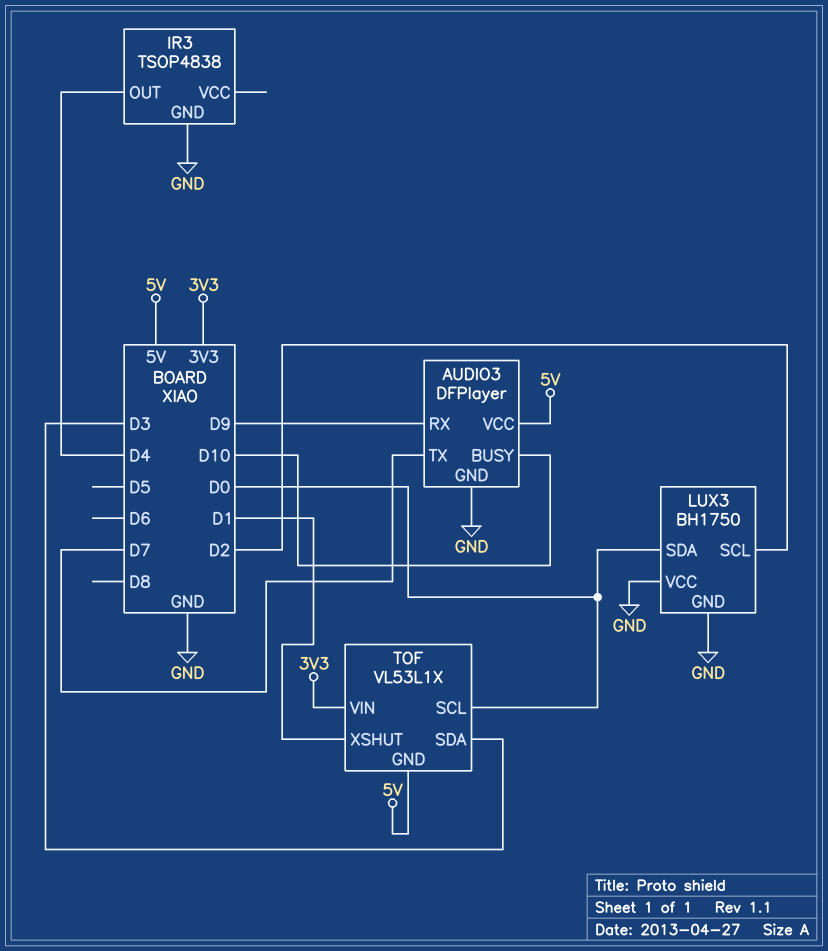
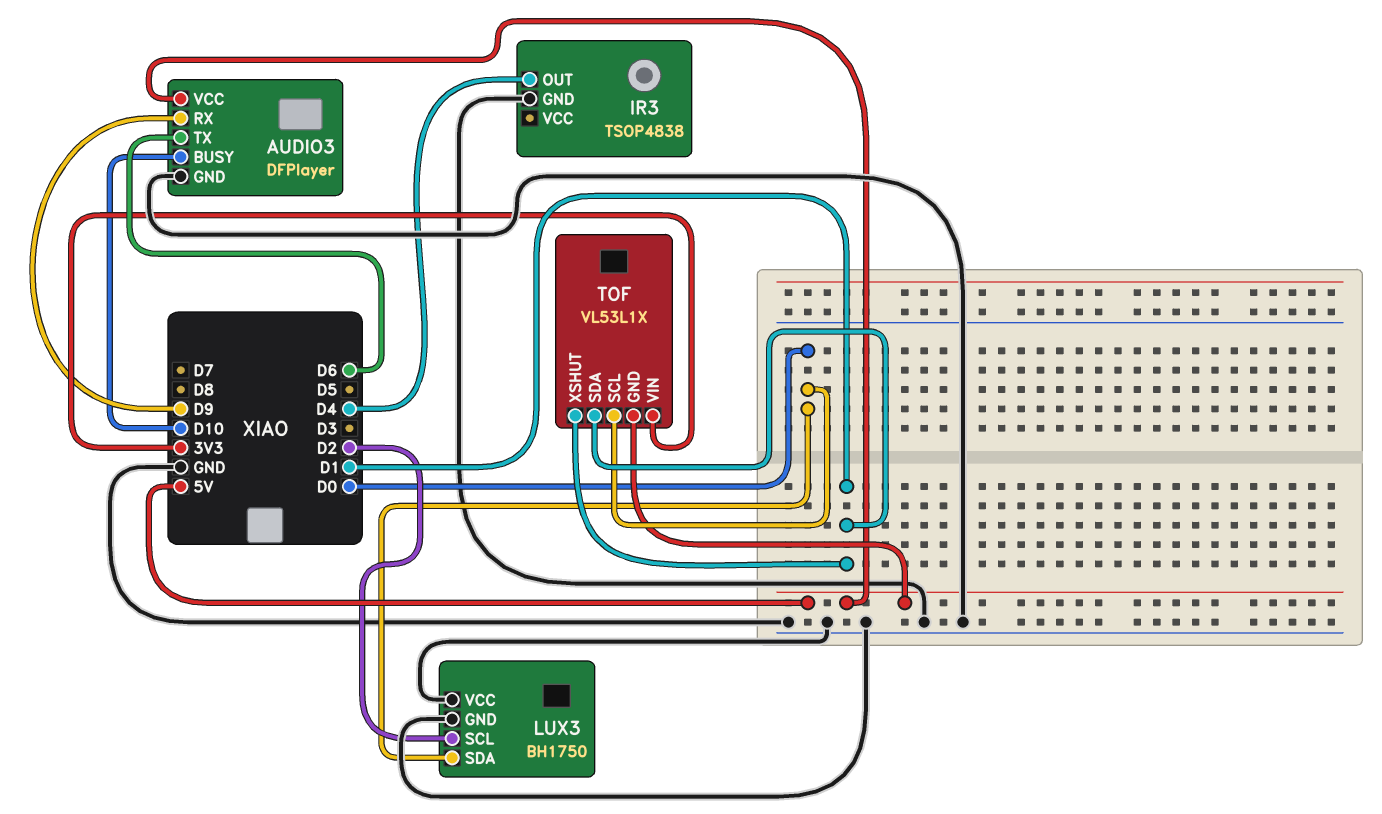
AUDIO3 pin TX: D7 -> D6
TOF pin SDA: D3 -> D1

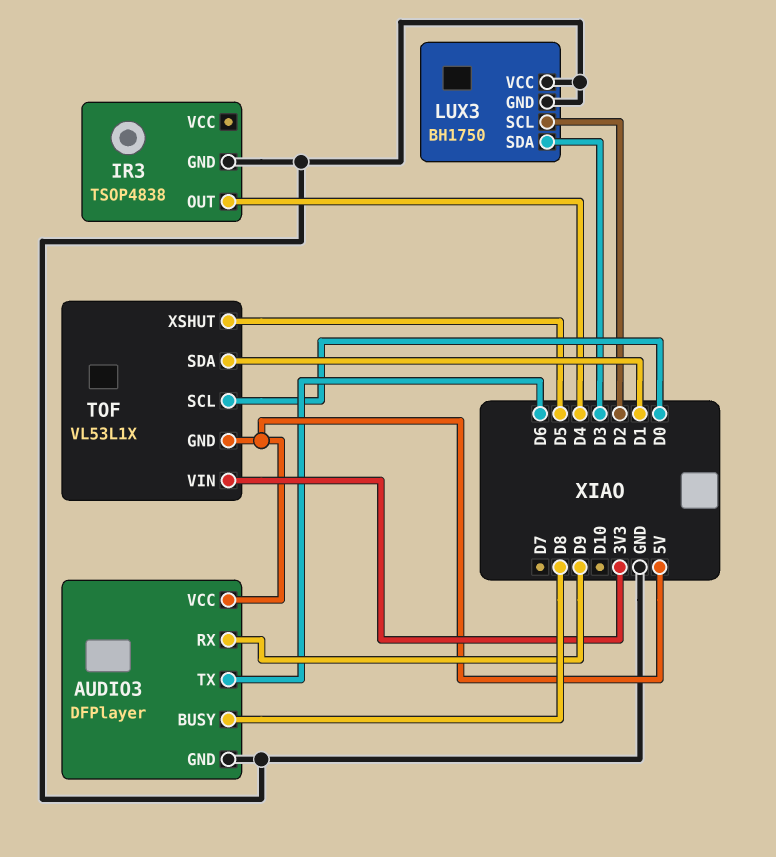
AUDIO3 pin BUSY: D10 -> D8
LUX3 pin SDA: D0 -> D3
TOF pin XSHUT: D1 -> D5

